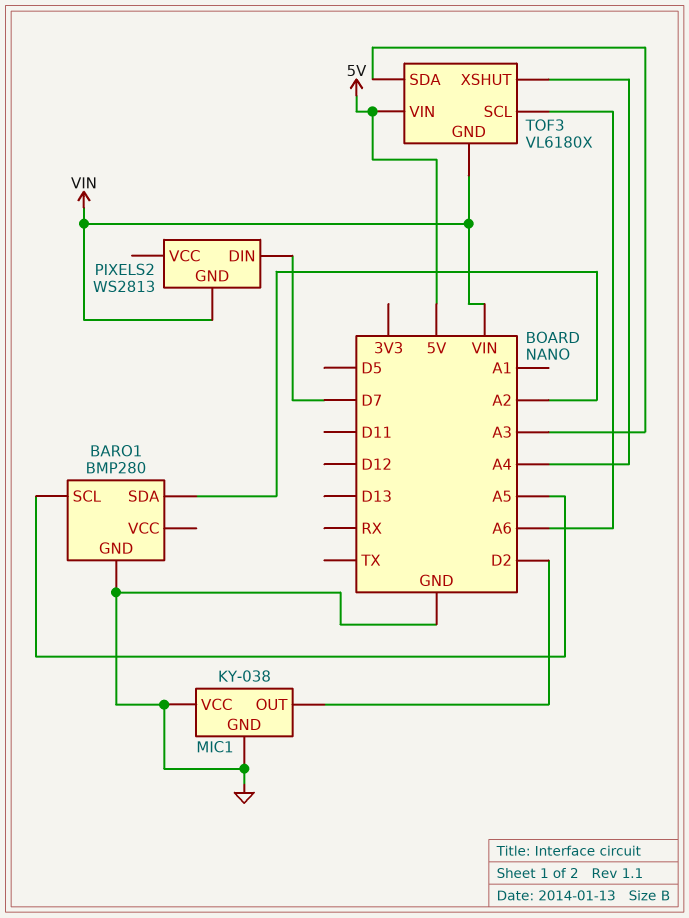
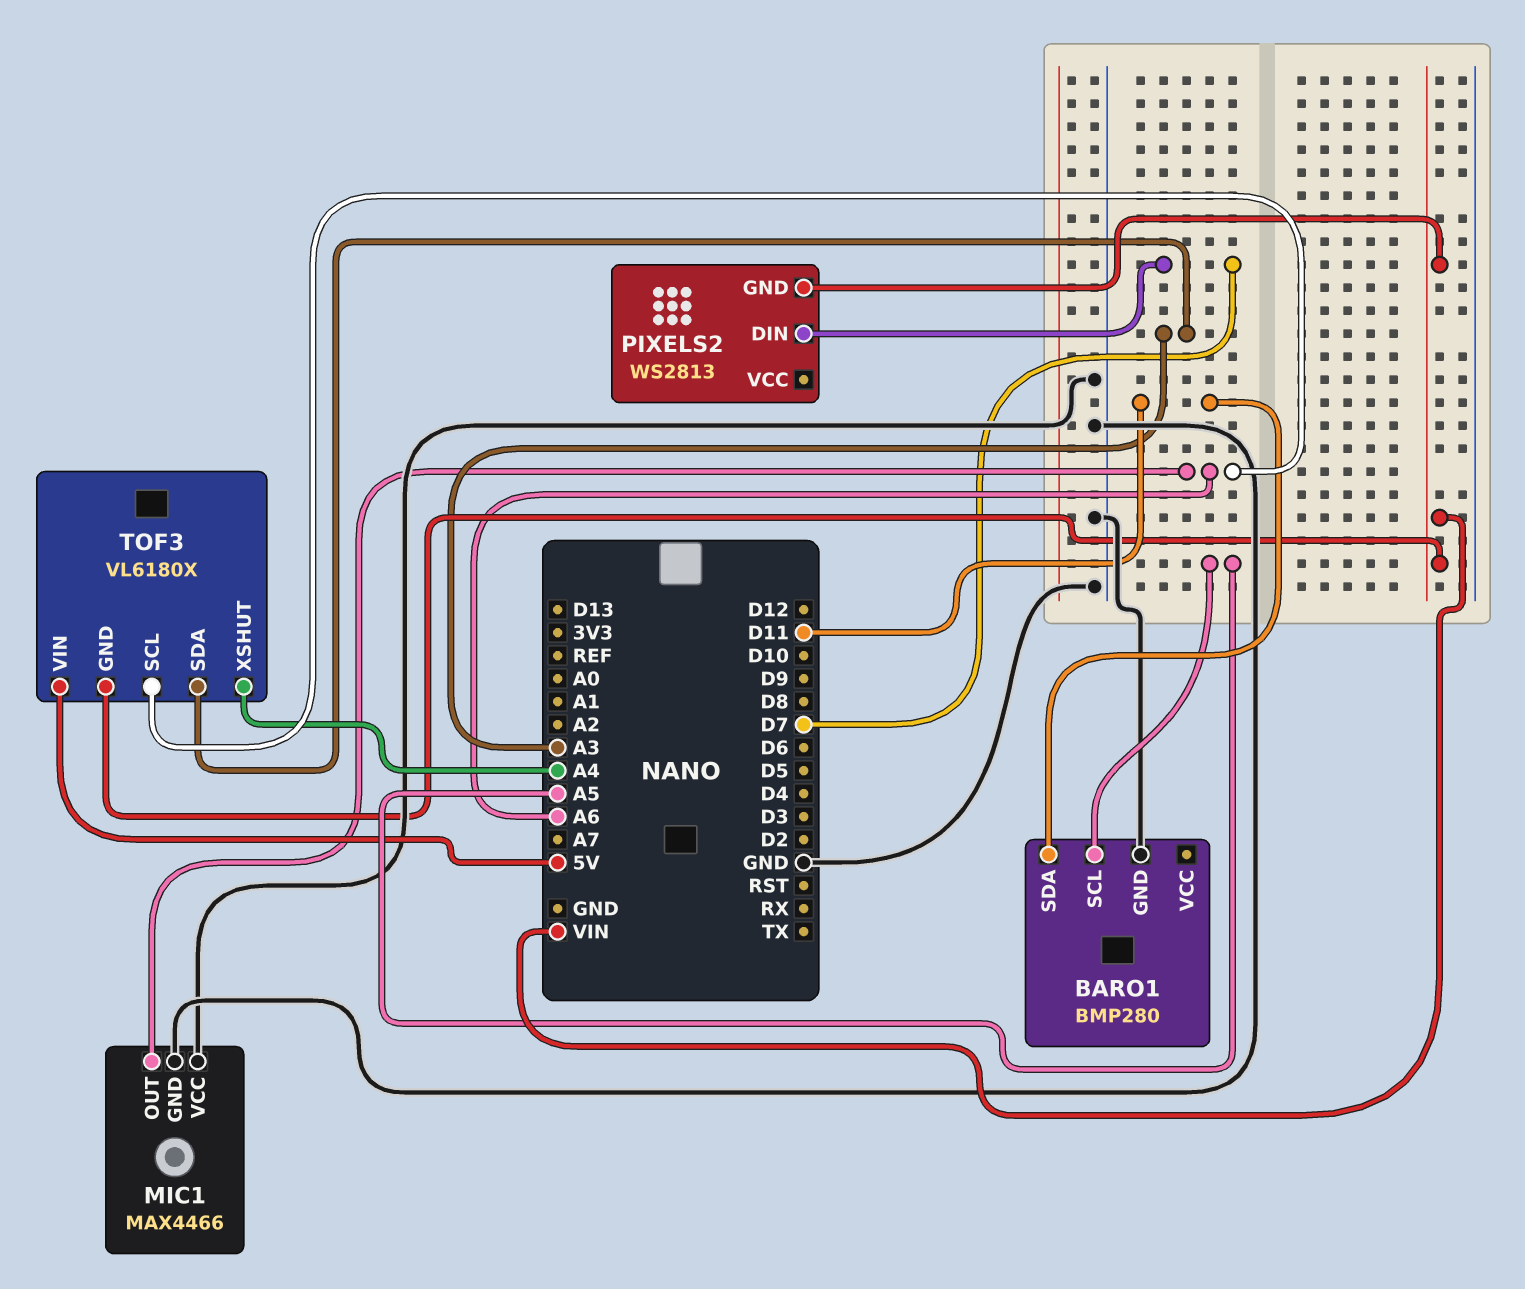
BARO1 pin SDA: A2 -> D11
MIC1: KY-038 -> MAX4466
MIC1 pin OUT: D2 -> A6

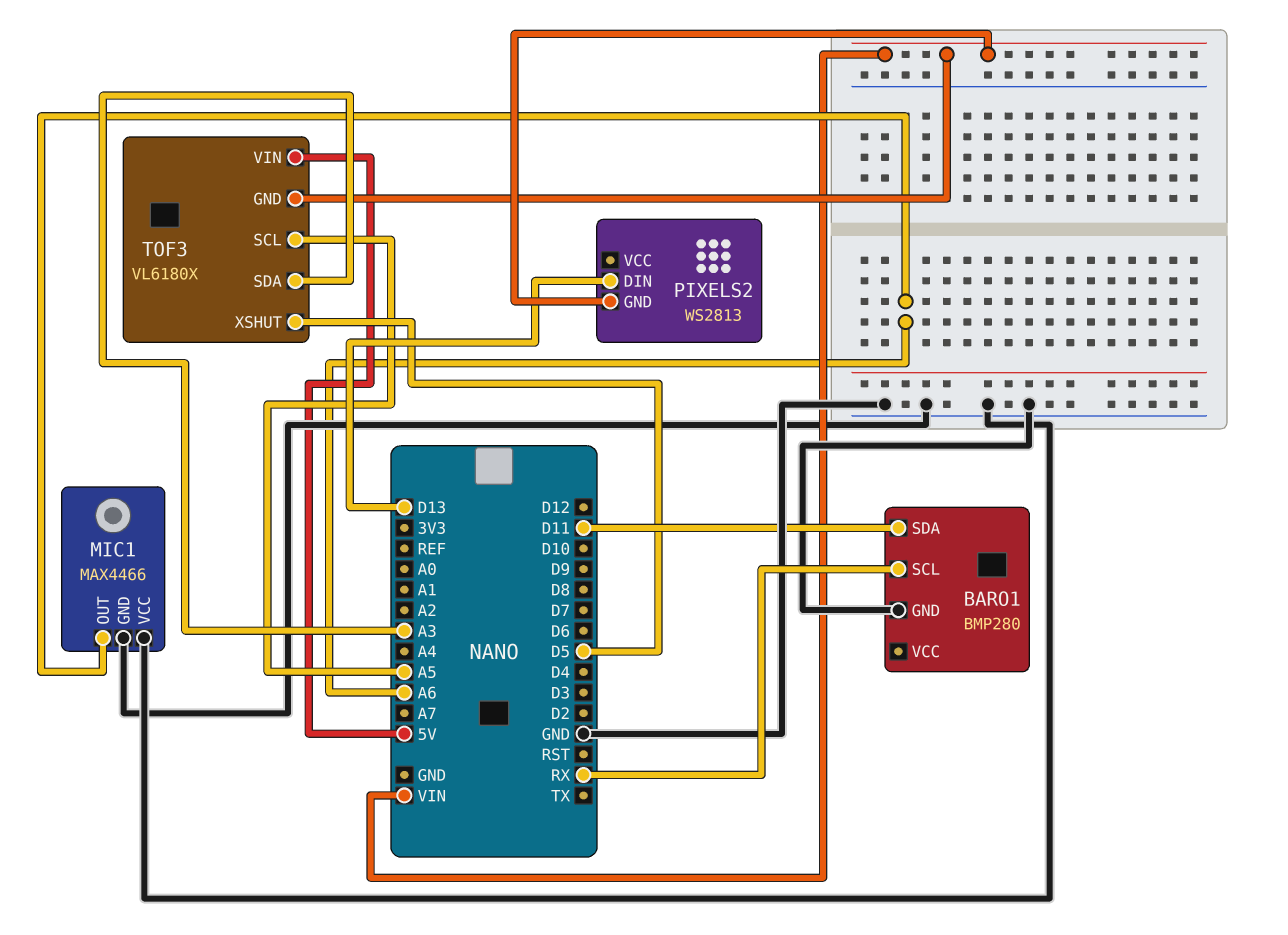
BARO1 pin SCL: A5 -> RX
PIXELS2 pin DIN: D7 -> D13
TOF3 pin SCL: A6 -> A5
TOF3 pin XSHUT: A4 -> D5

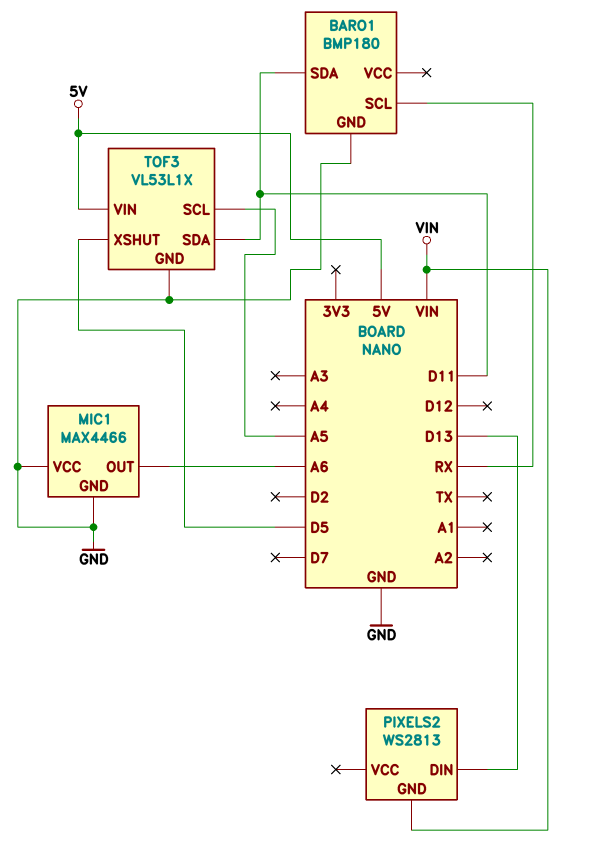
BARO1: BMP280 -> BMP180
TOF3: VL6180X -> VL53L1X
TOF3 pin GND: VIN -> GND
TOF3 pin SDA: A3 -> D11

